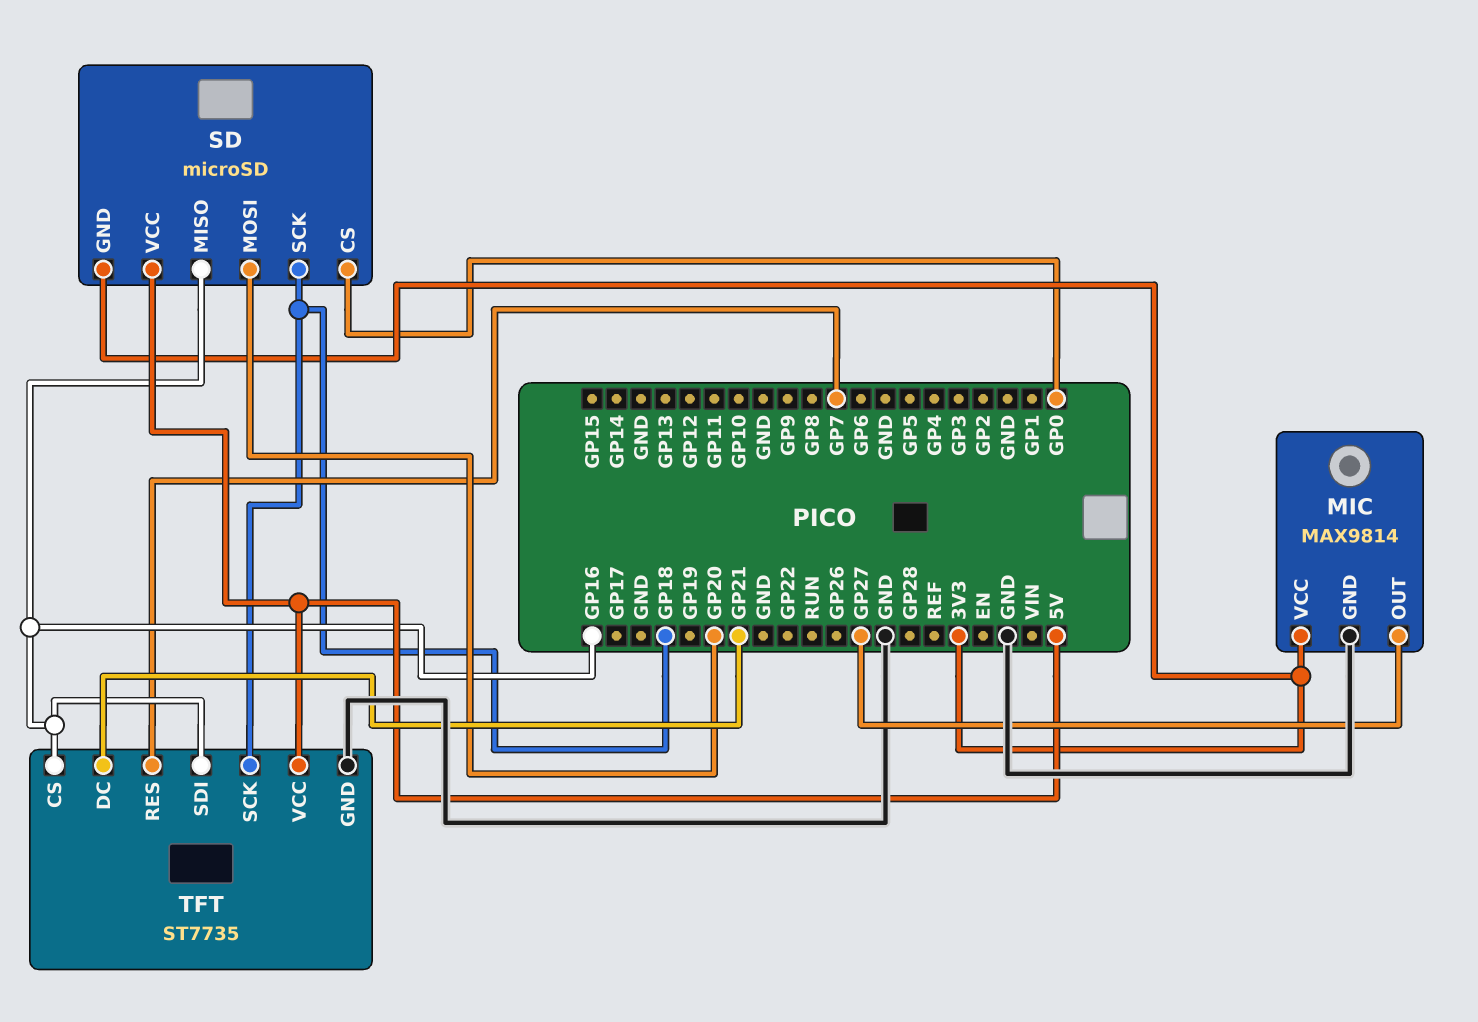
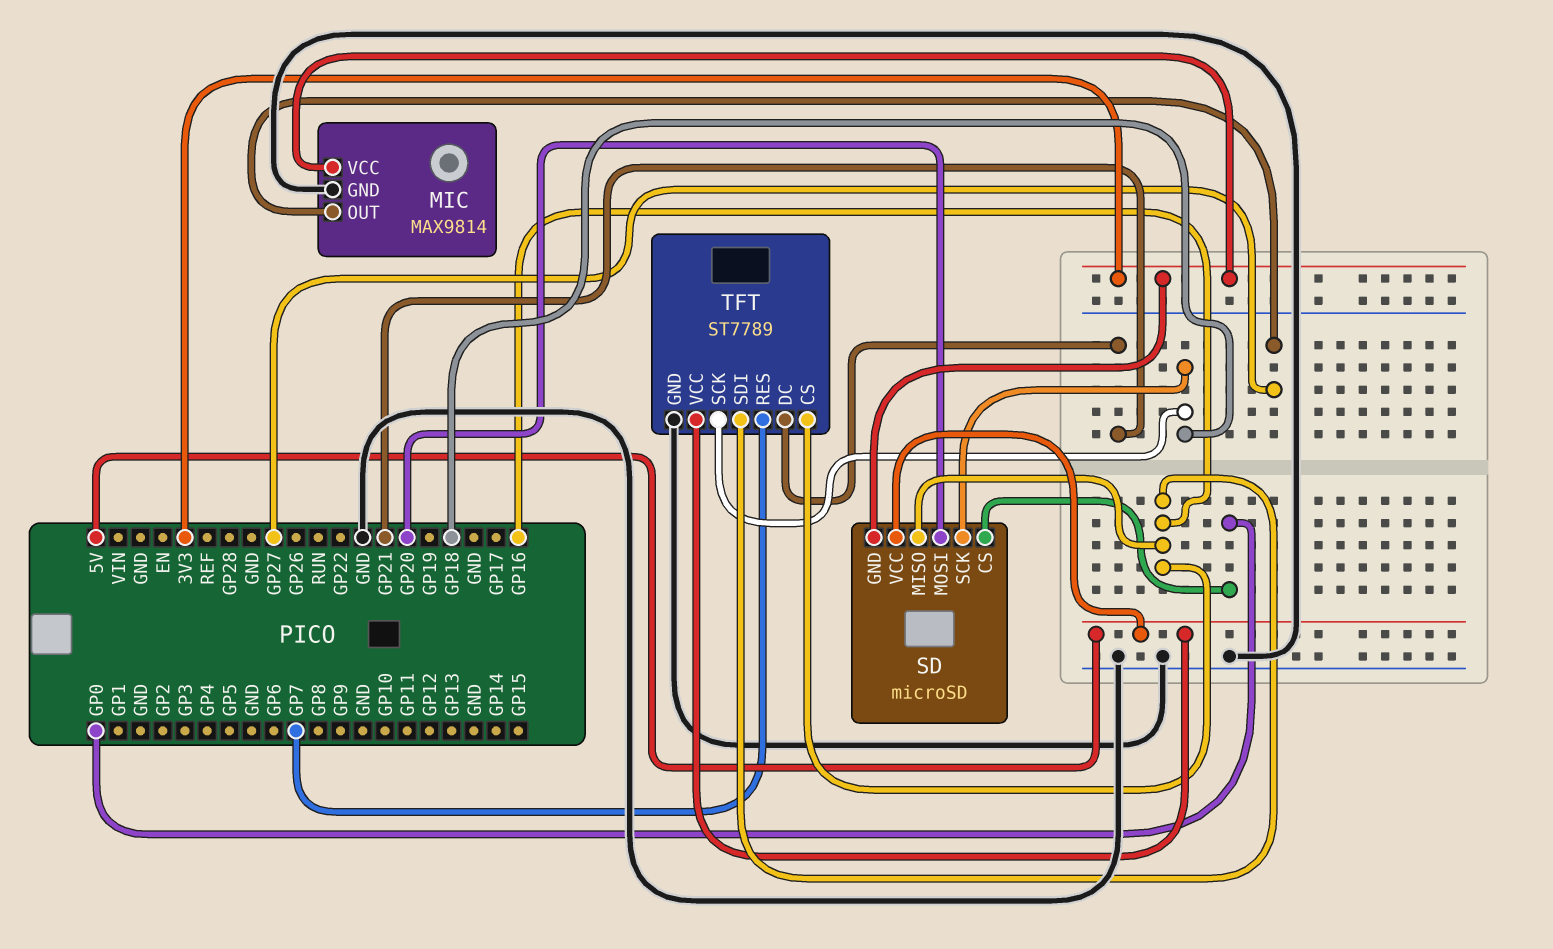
TFT: ST7735 -> ST7789

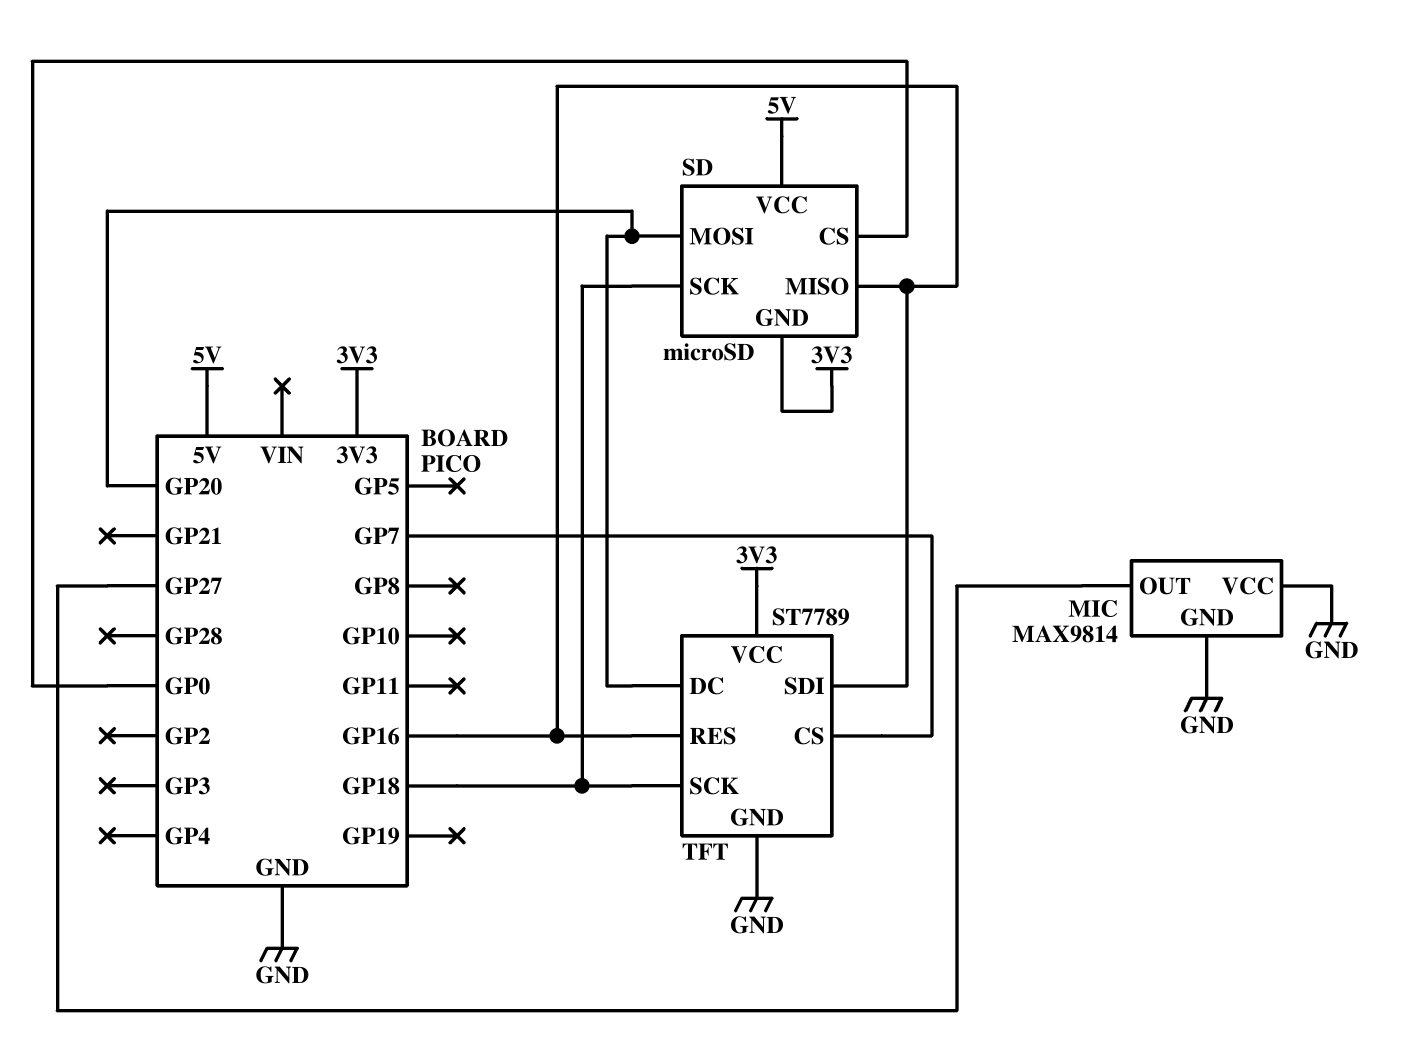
MIC pin VCC: 3V3 -> GND
TFT pin CS: GP16 -> GP7
TFT pin DC: GP21 -> GP20
TFT pin RES: GP7 -> GP16
TFT pin VCC: 5V -> 3V3

